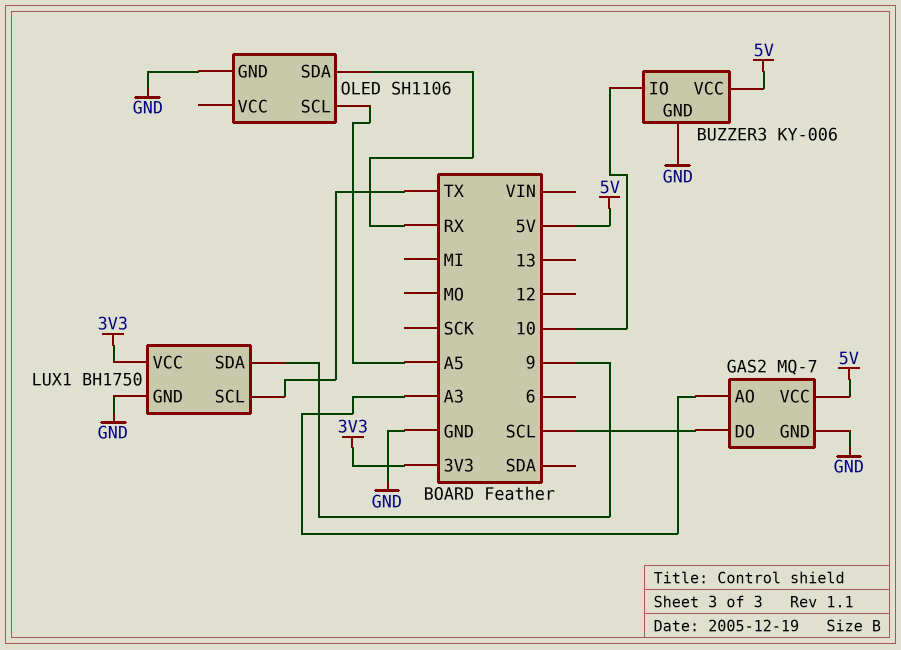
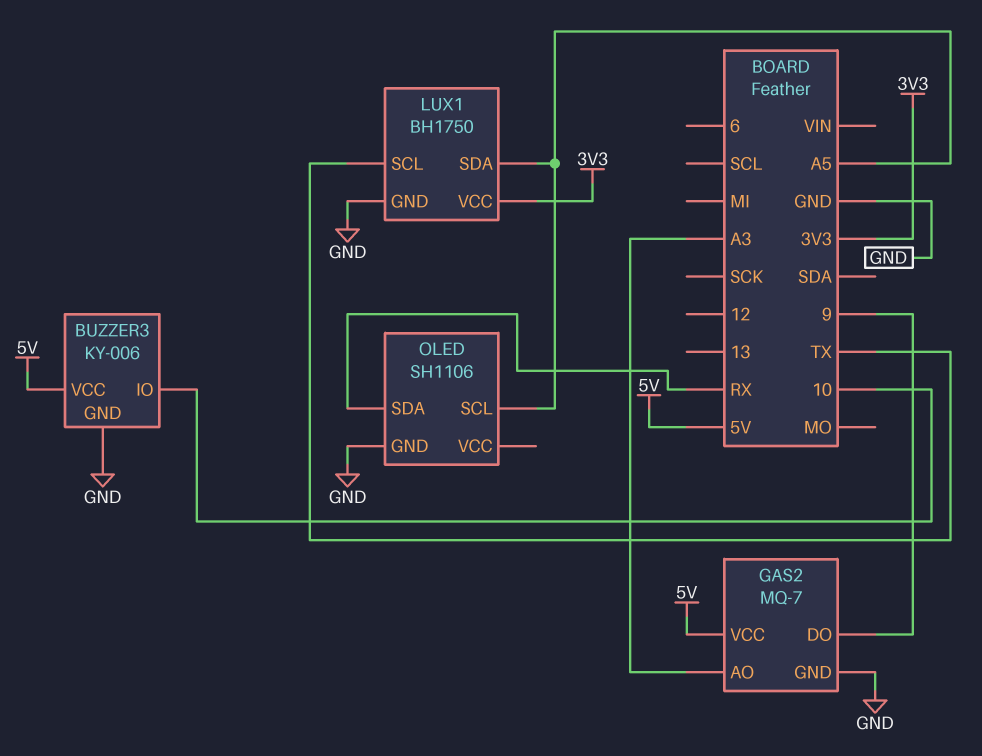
GAS2 pin DO: SCL -> 9
LUX1 pin SDA: 9 -> A5

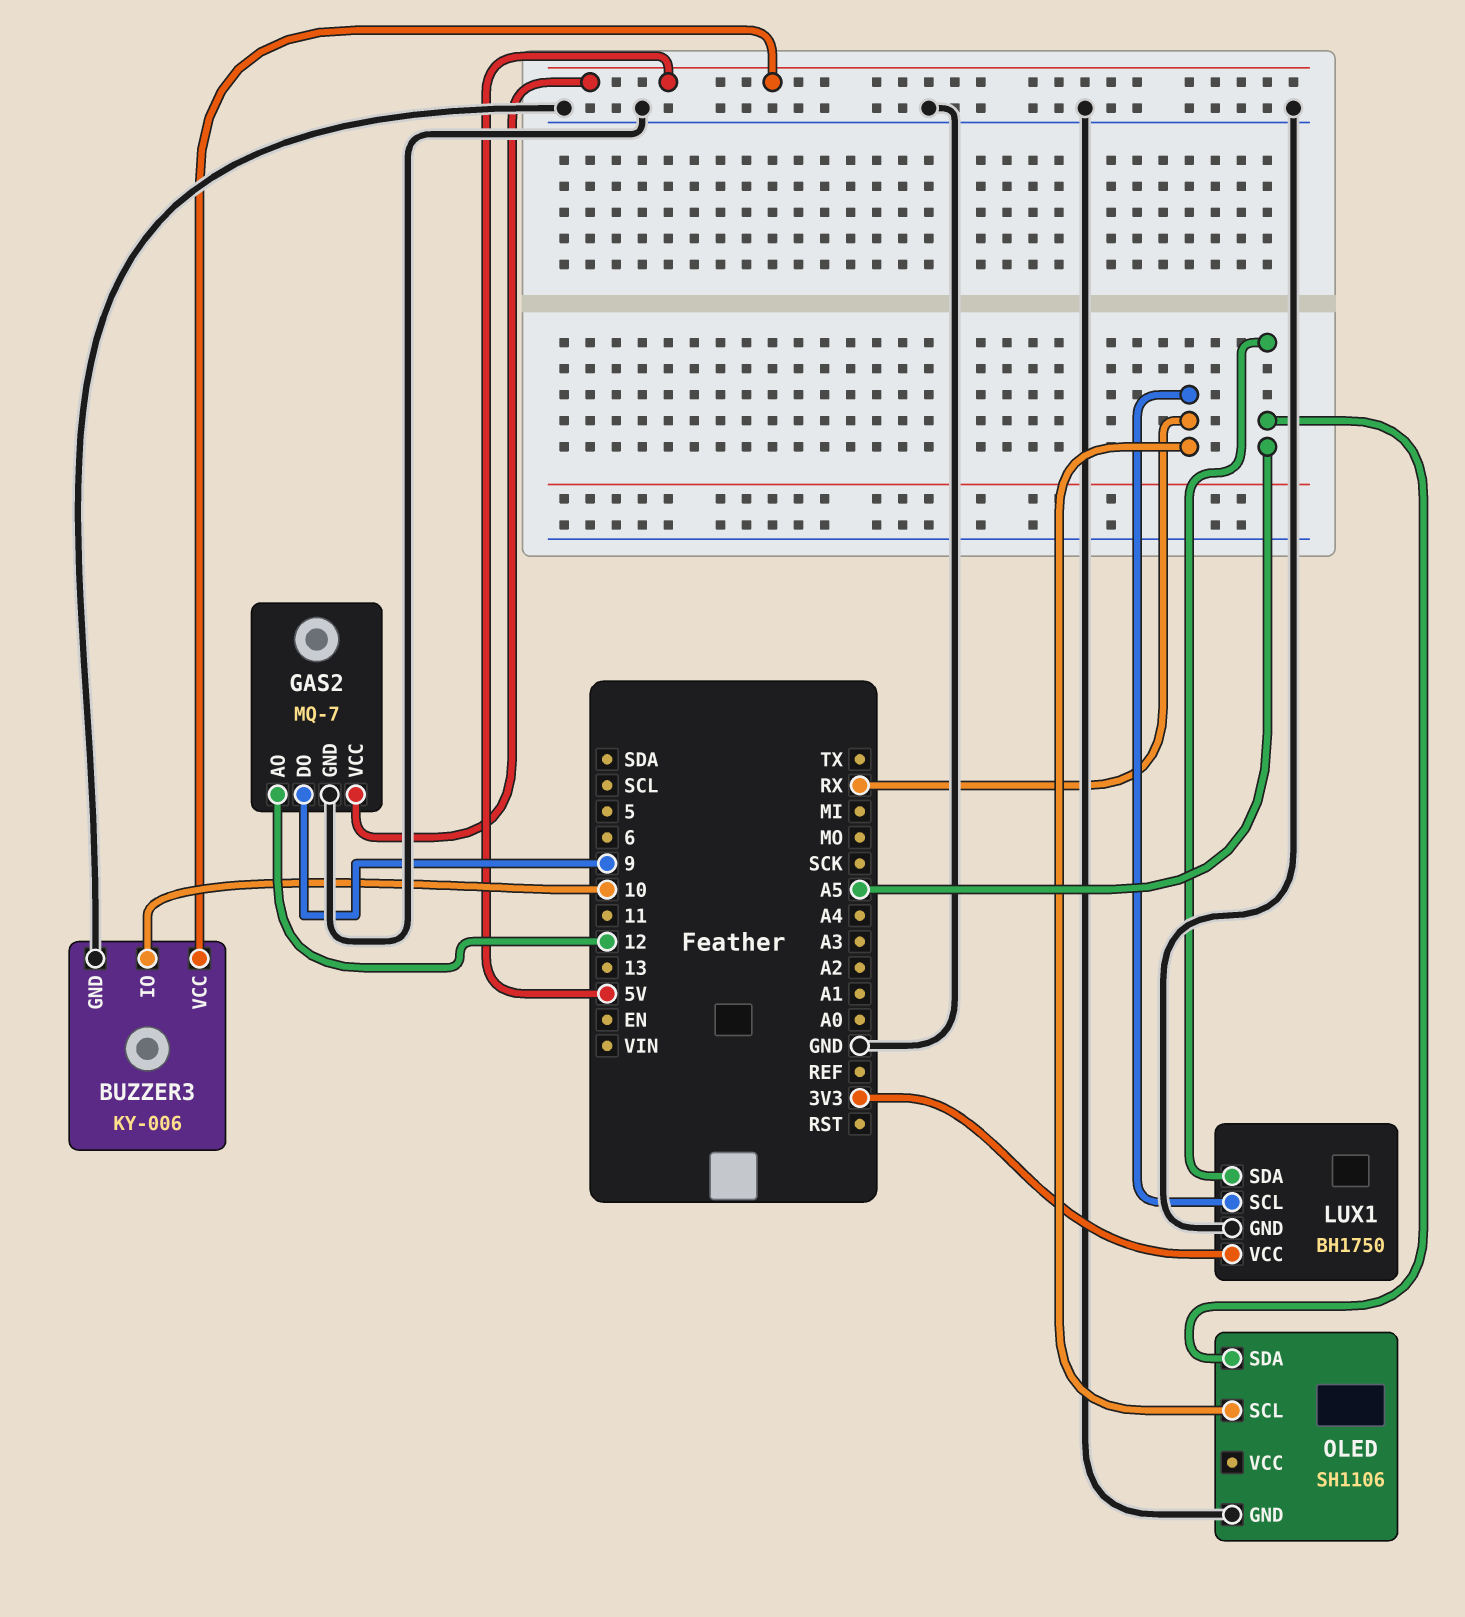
GAS2 pin AO: A3 -> 12
LUX1 pin SCL: TX -> RX
OLED pin SCL: A5 -> RX
OLED pin SDA: RX -> A5

